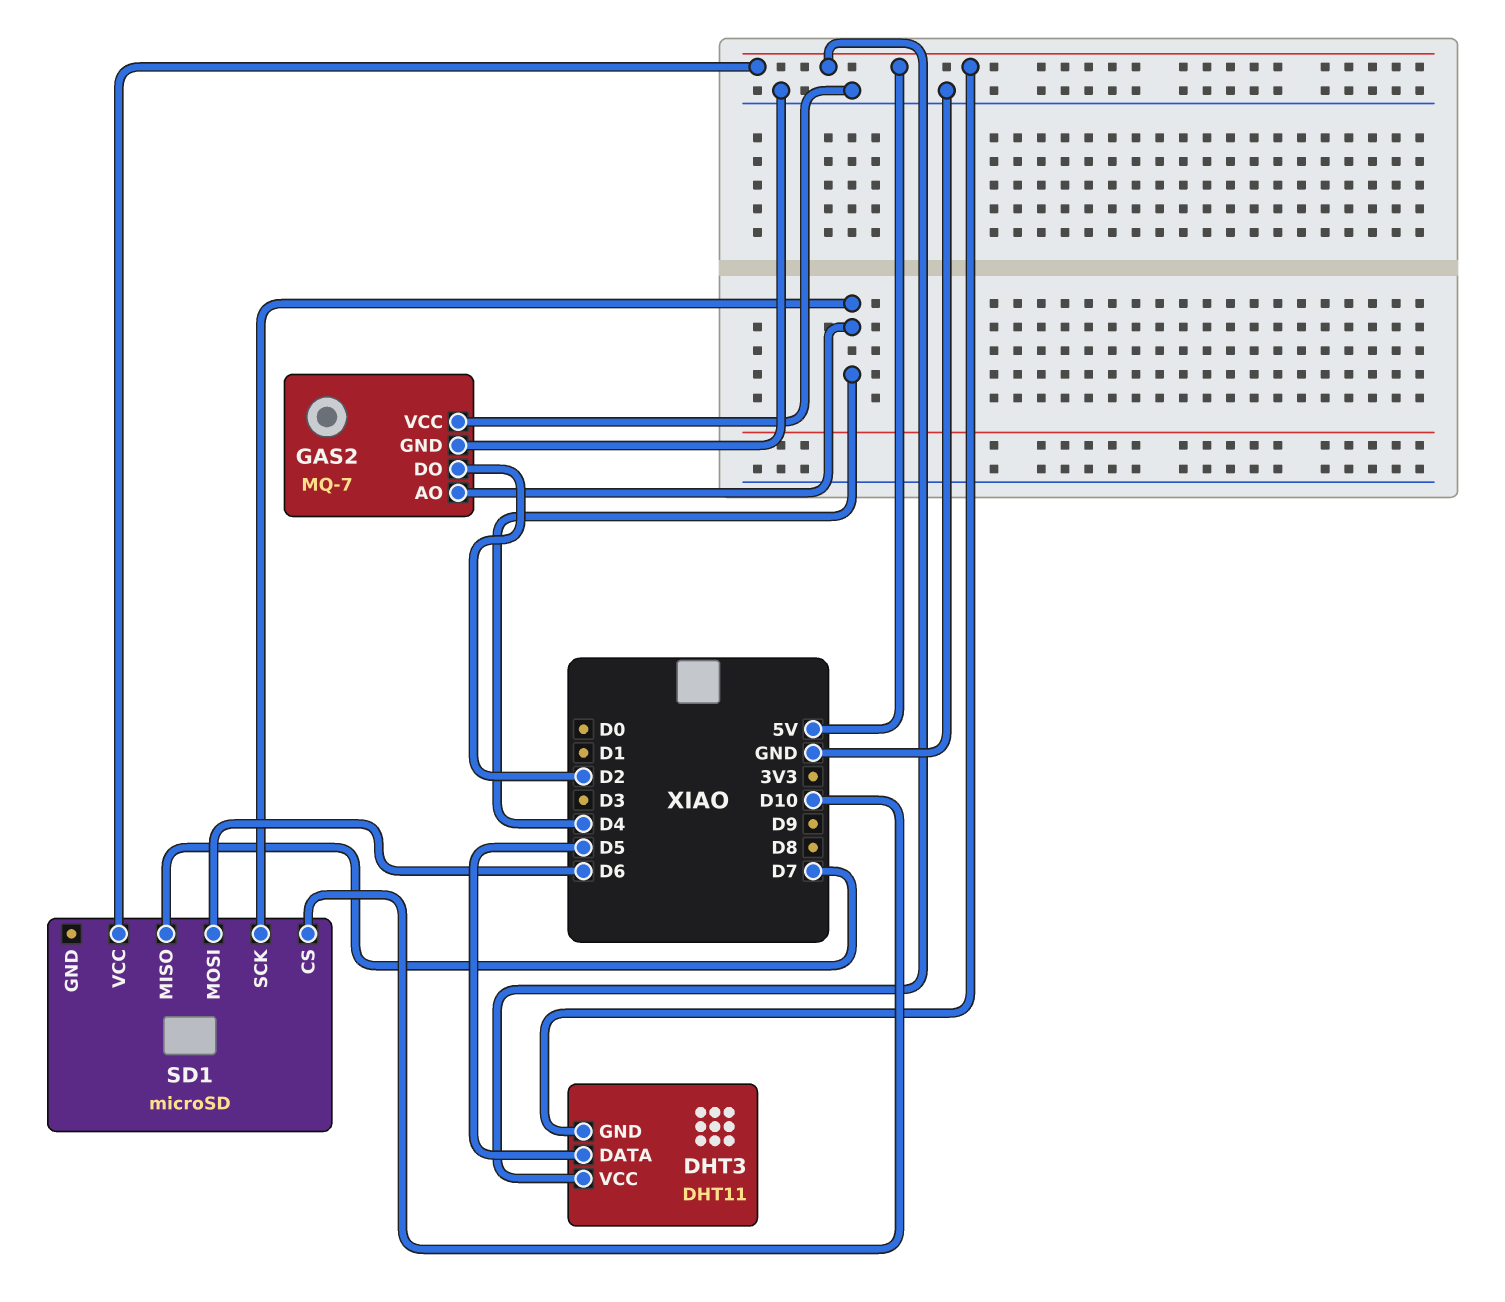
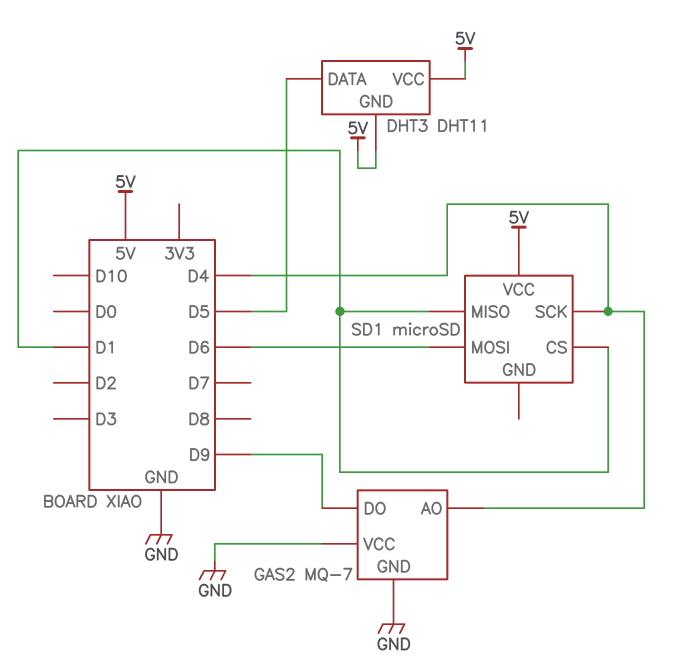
GAS2 pin DO: D2 -> D9
SD1 pin CS: D10 -> D1
SD1 pin MISO: D7 -> D1

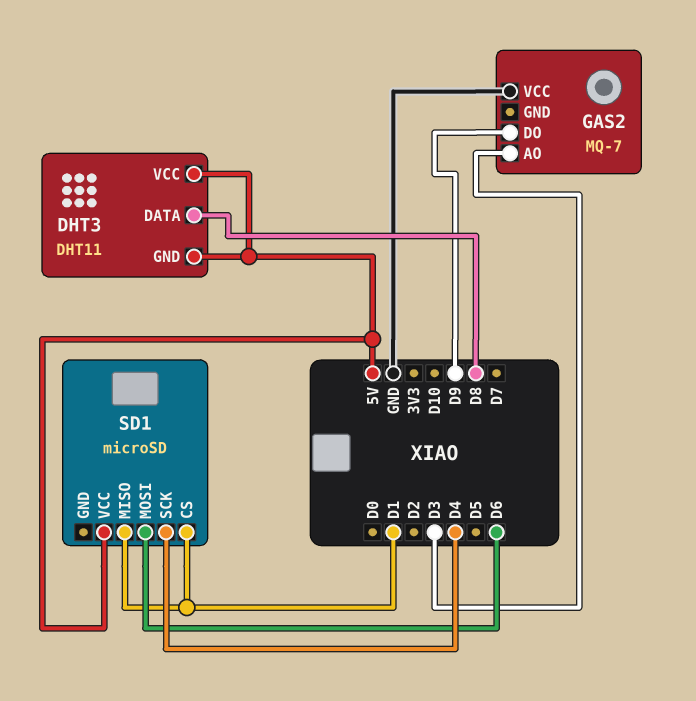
DHT3 pin DATA: D5 -> D8
GAS2 pin AO: D4 -> D3
GAS2 pin GND: GND -> none

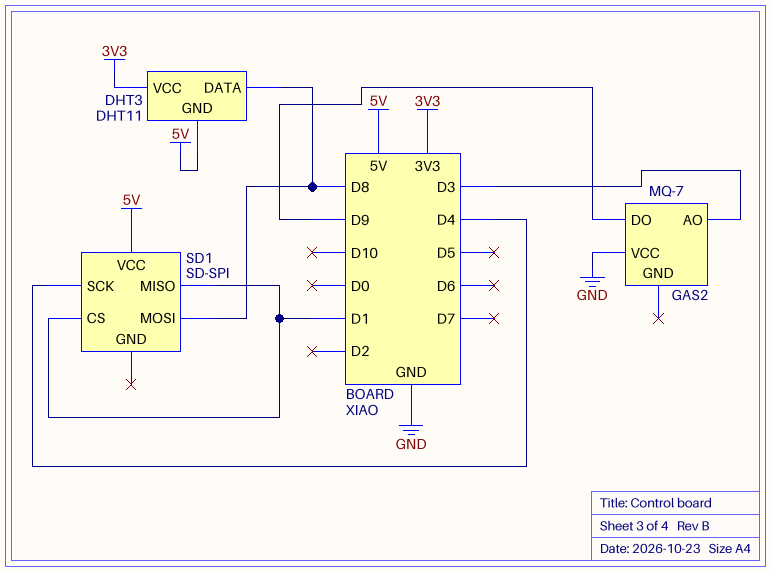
DHT3 pin VCC: 5V -> 3V3
SD1: microSD -> SD-SPI
SD1 pin MOSI: D6 -> D8

